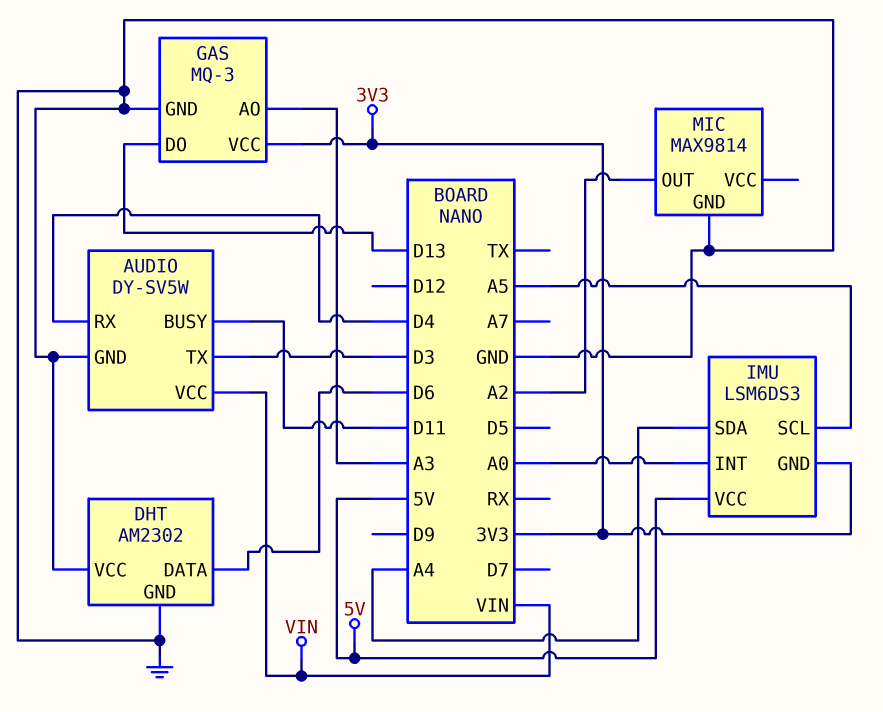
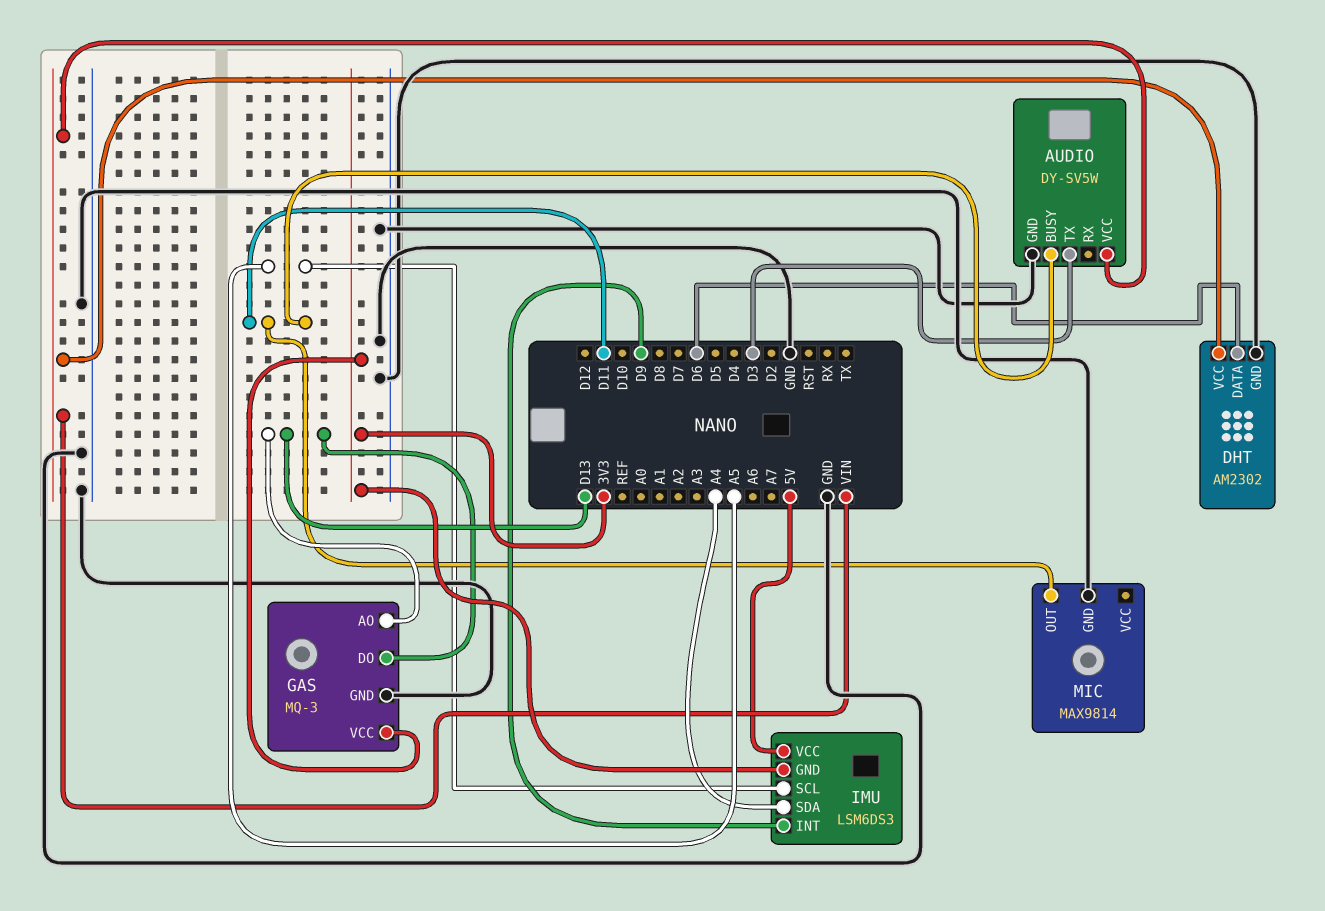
AUDIO pin RX: D4 -> none
DHT pin VCC: GND -> VIN
GAS pin AO: A3 -> D13
IMU pin INT: A0 -> D9
MIC pin OUT: A2 -> D11

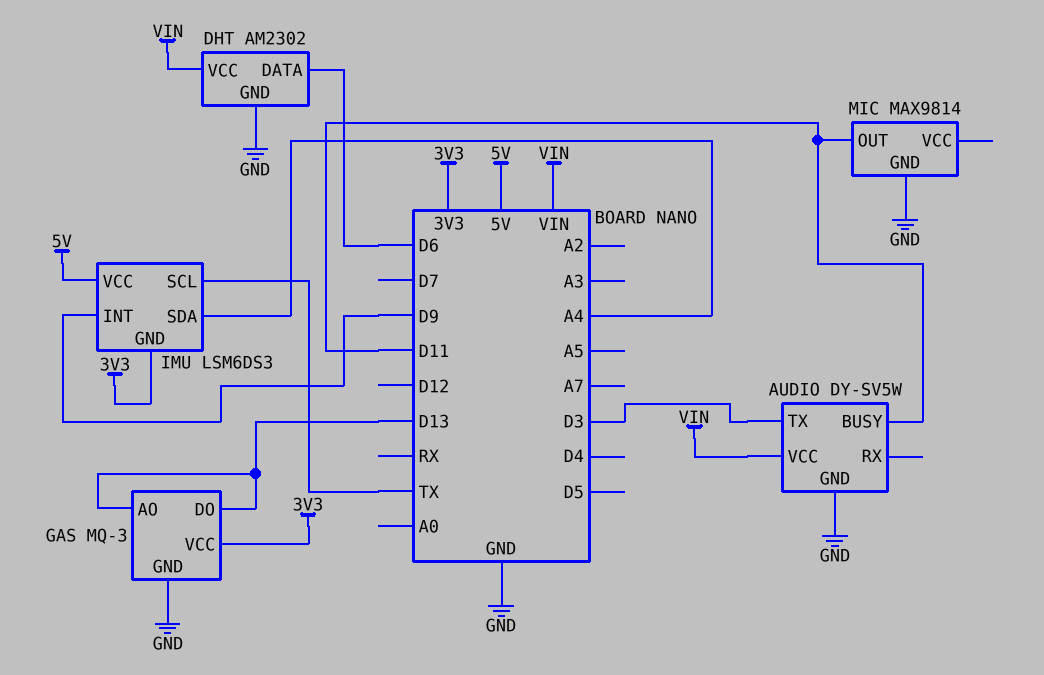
IMU pin SCL: A5 -> TX

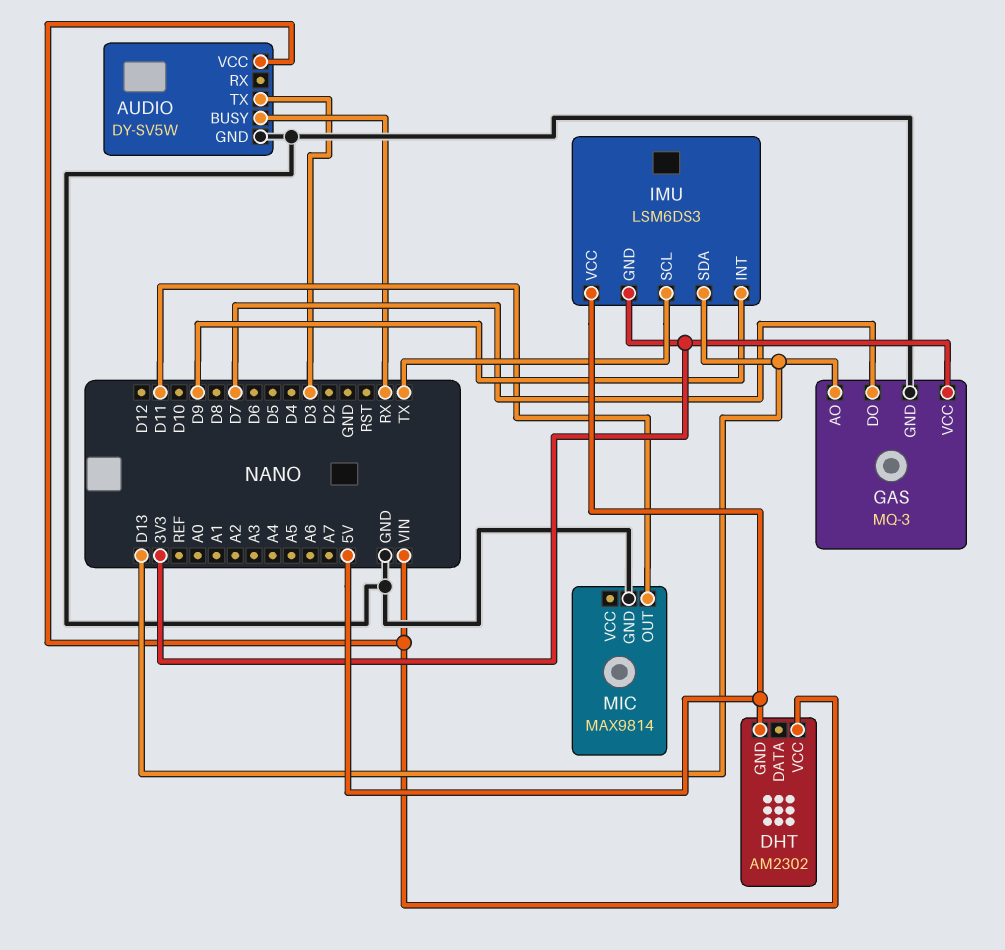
AUDIO pin BUSY: D11 -> RX
DHT pin DATA: D6 -> none
DHT pin GND: GND -> 5V
GAS pin DO: D13 -> D7
IMU pin SDA: A4 -> D13

